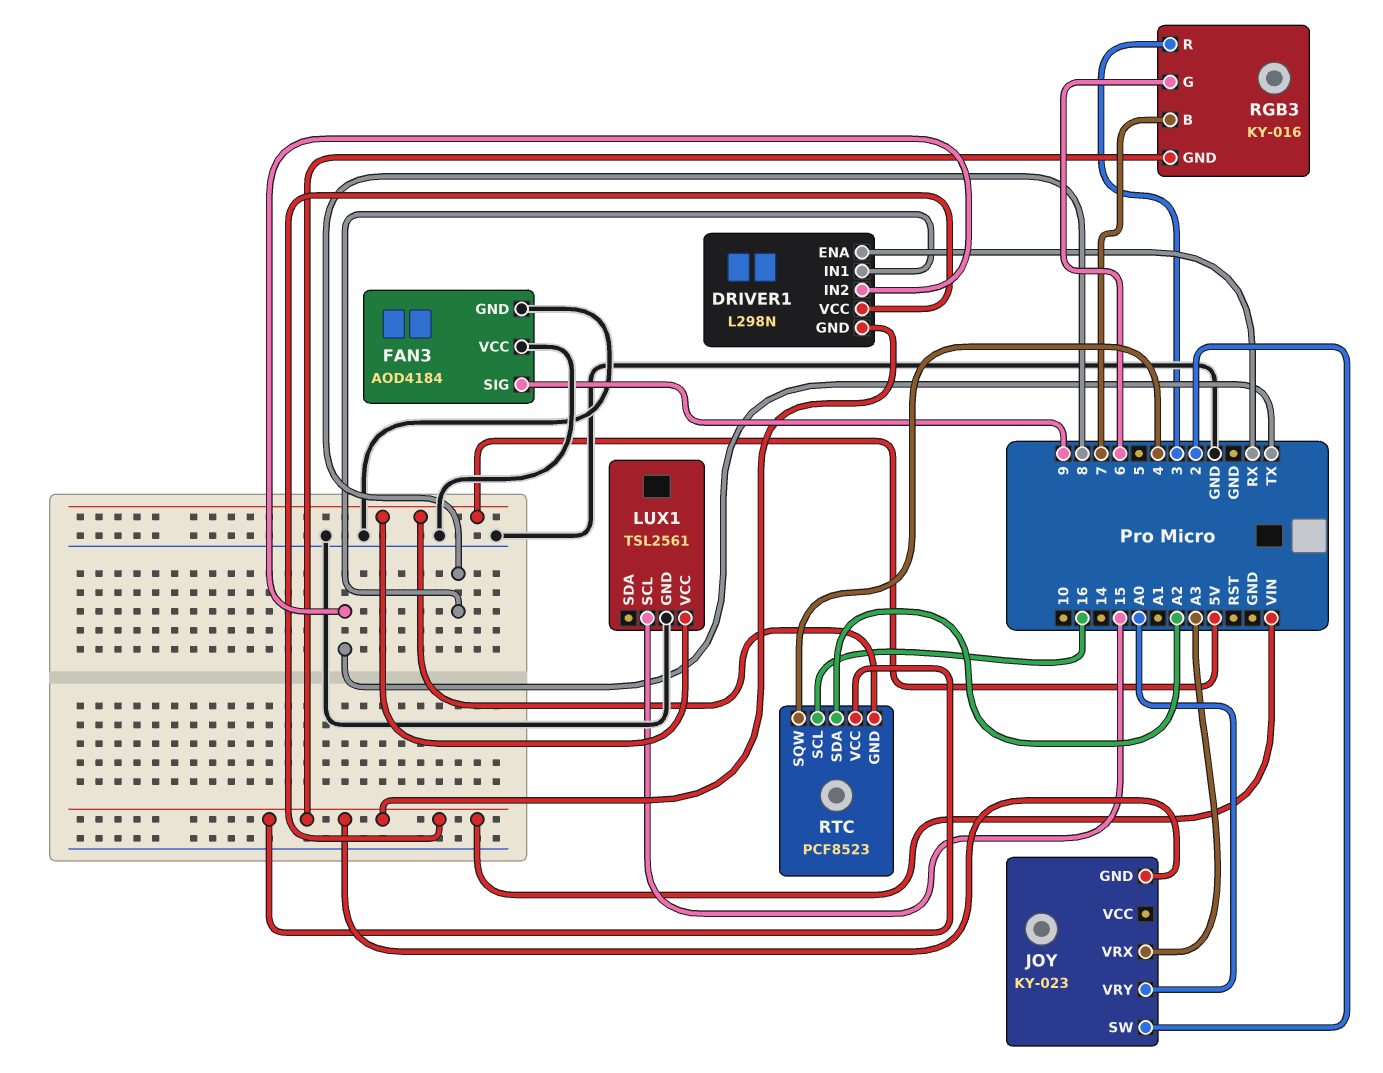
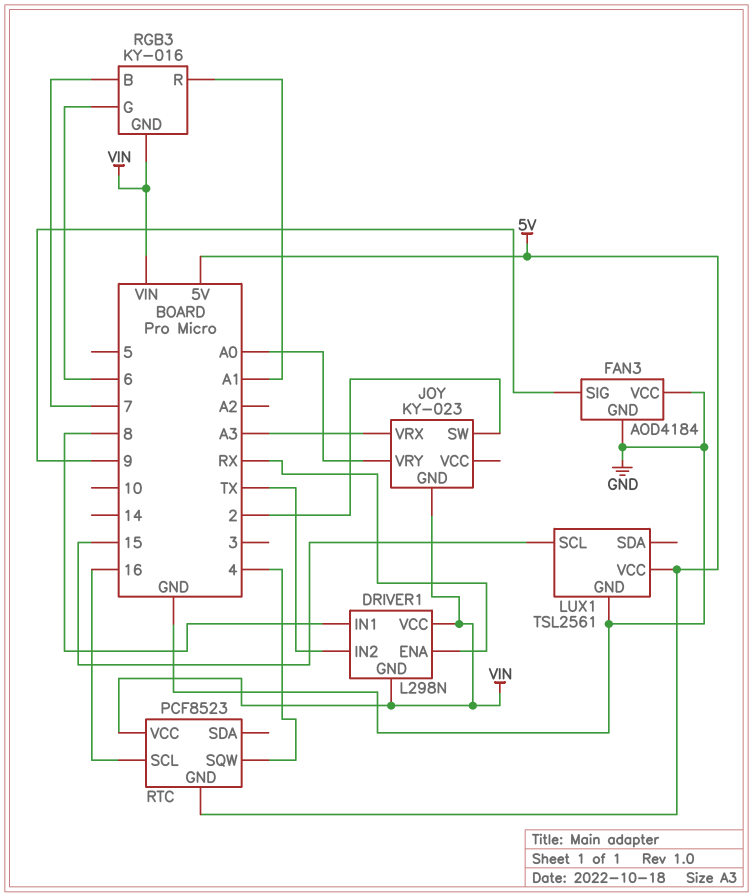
RGB3 pin R: 3 -> A1
RTC pin SDA: A2 -> none

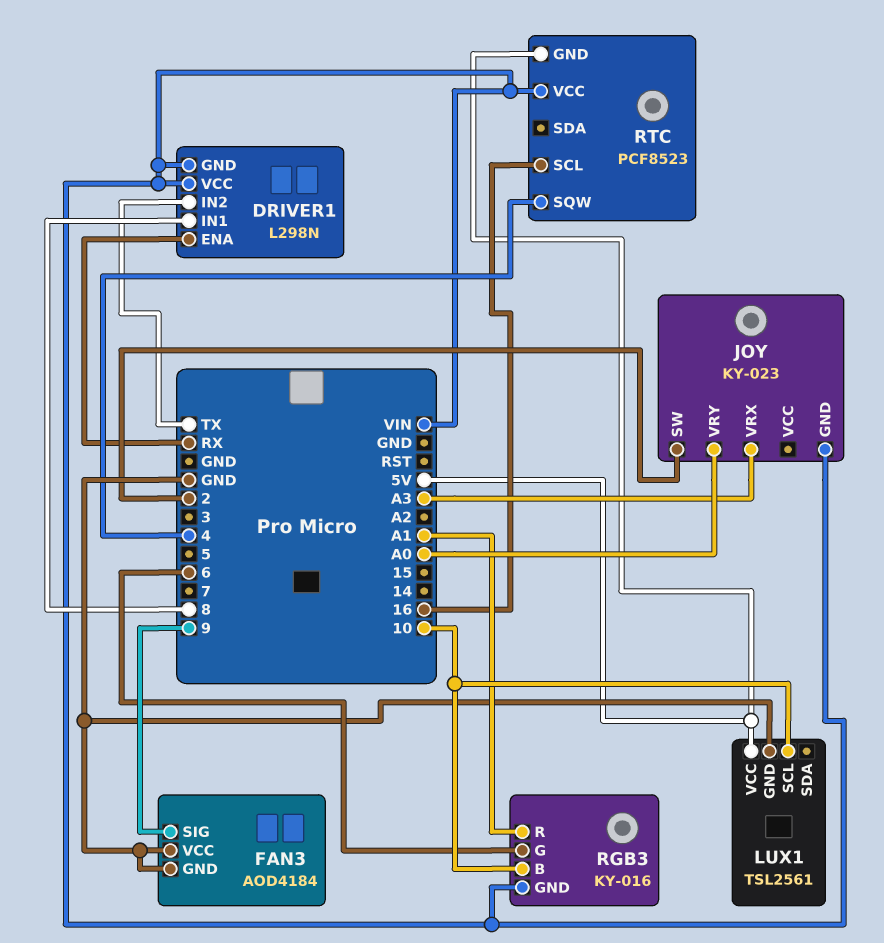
LUX1 pin SCL: 15 -> 10
RGB3 pin B: 7 -> 10

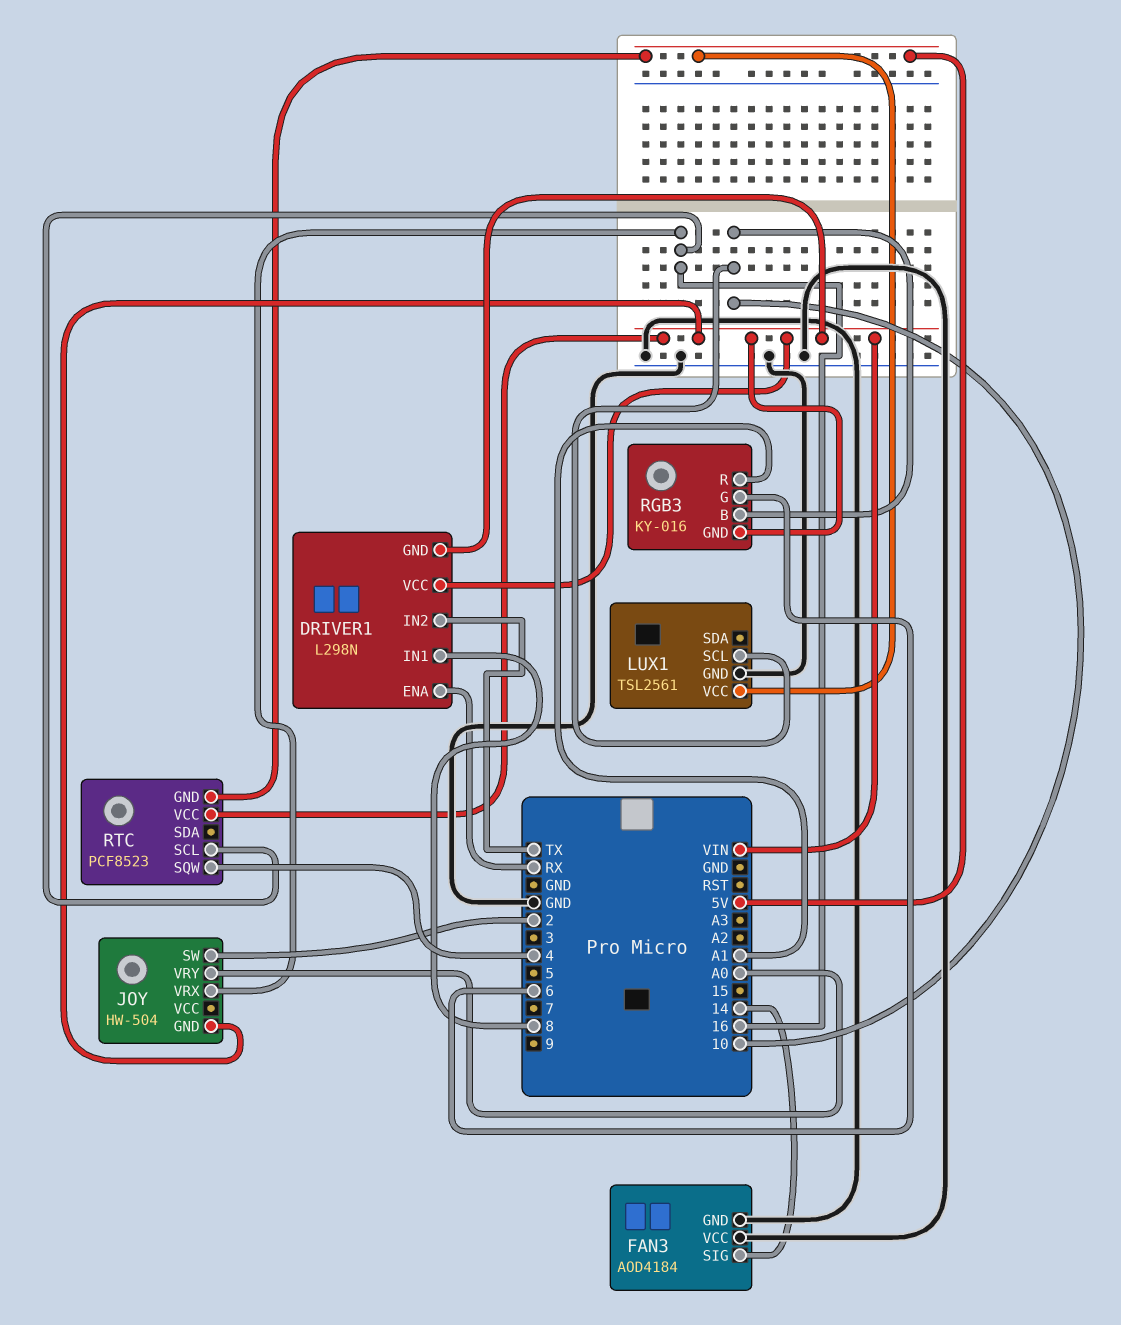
FAN3 pin SIG: 9 -> 14
JOY: KY-023 -> HW-504
JOY pin VRX: A3 -> 16

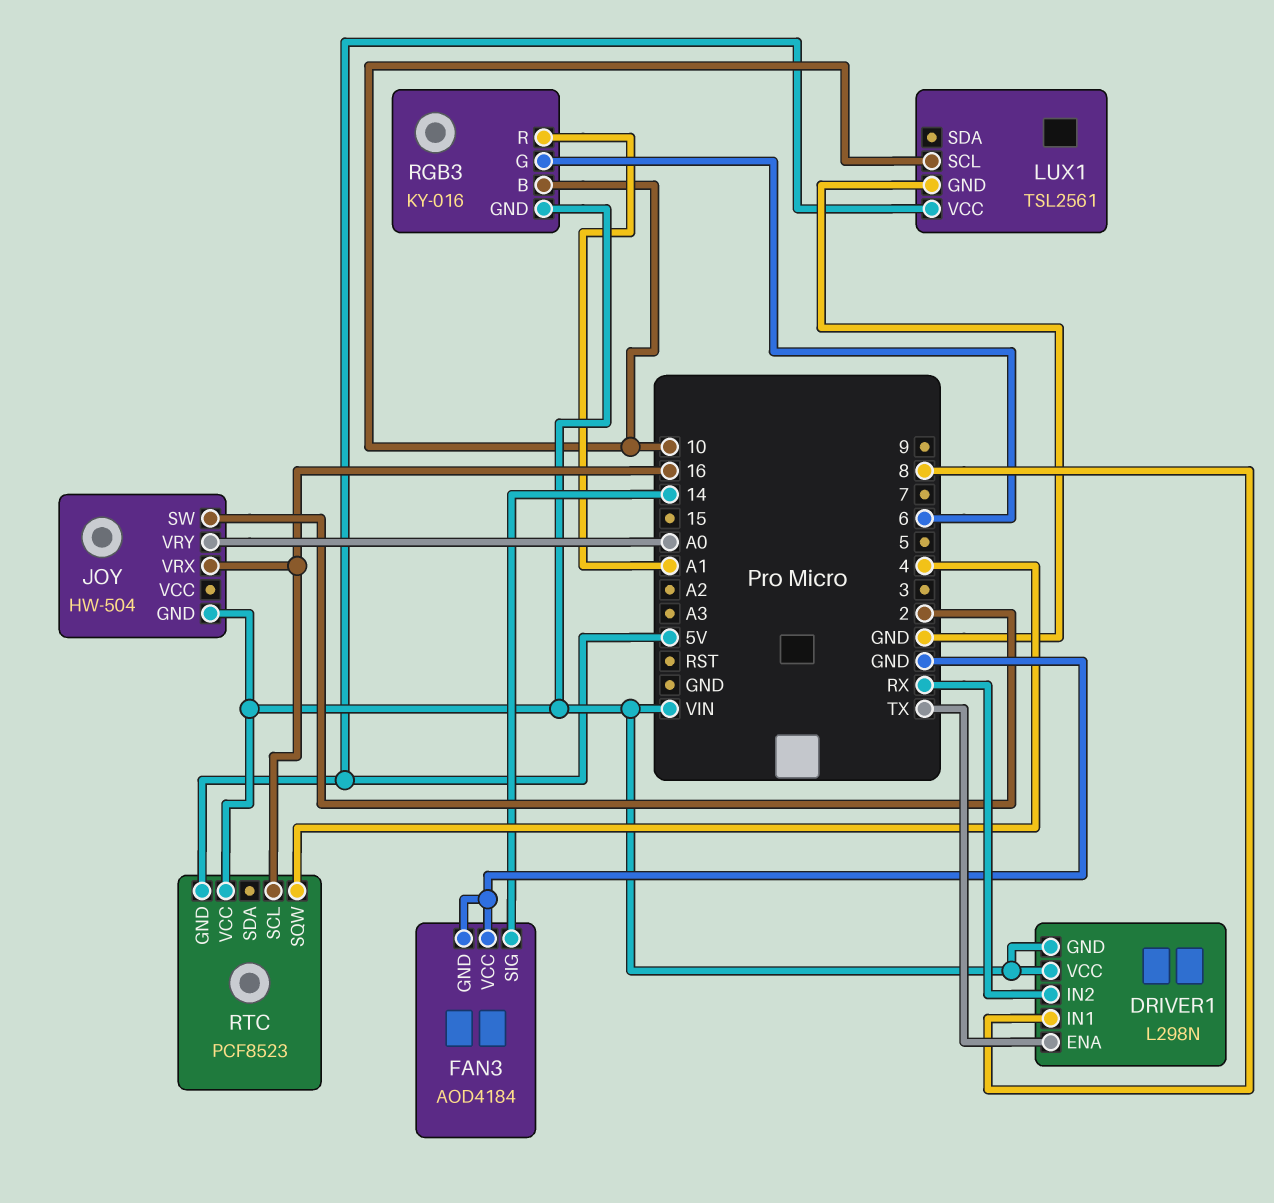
DRIVER1 pin ENA: RX -> TX
DRIVER1 pin IN2: TX -> RX

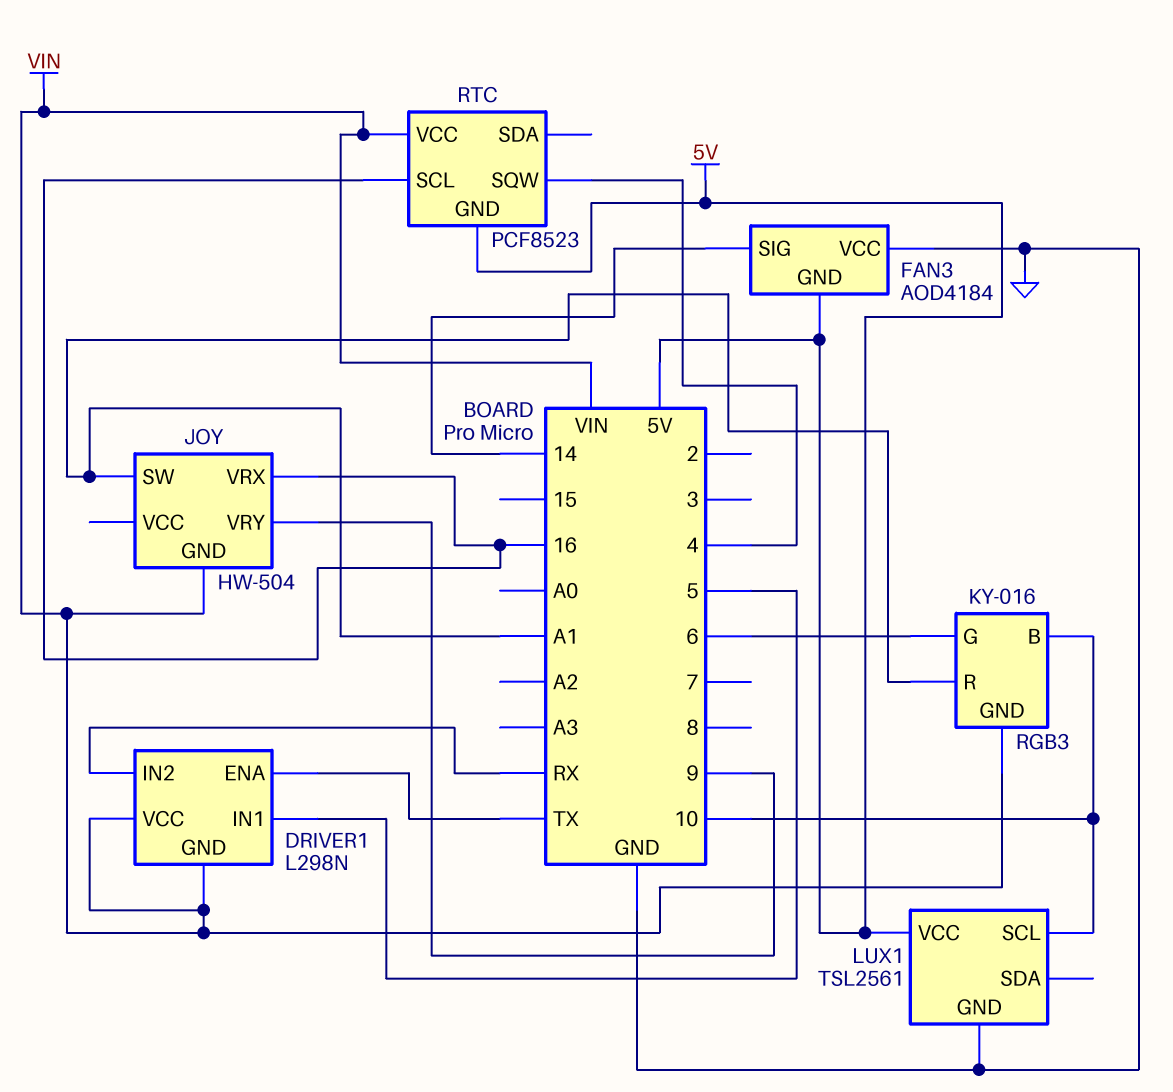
DRIVER1 pin IN1: 8 -> 5
FAN3 pin GND: GND -> 5V
JOY pin SW: 2 -> A1
JOY pin VRY: A0 -> 9

